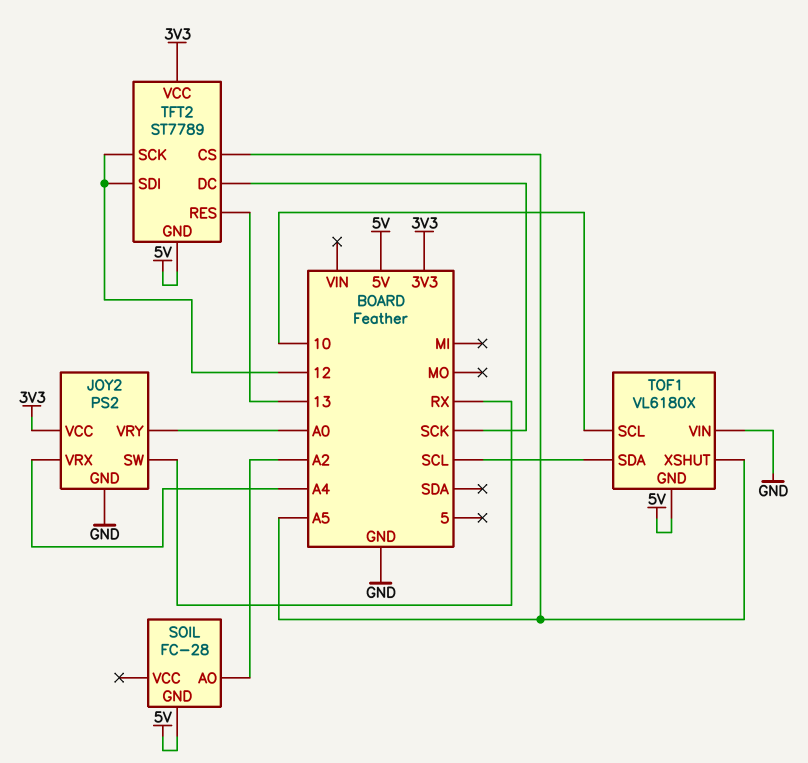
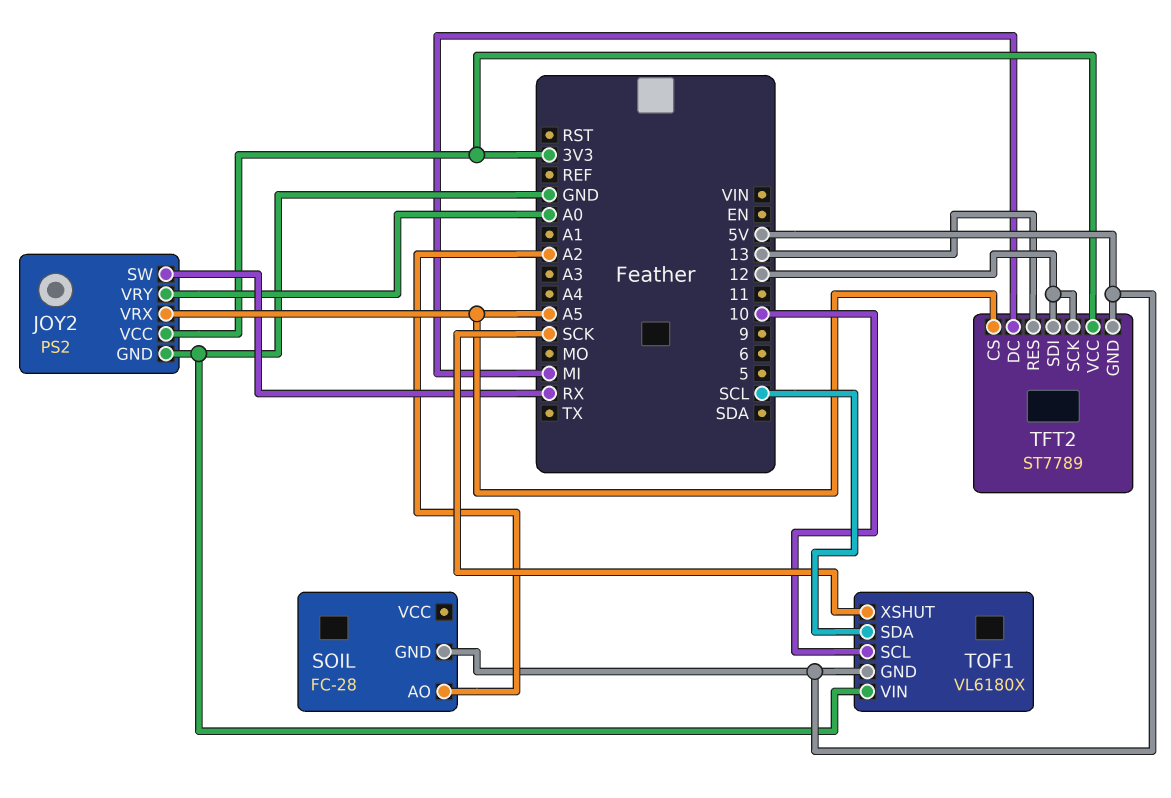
JOY2 pin VRX: A4 -> A5
TFT2 pin DC: SCK -> MI
TOF1 pin XSHUT: A5 -> SCK

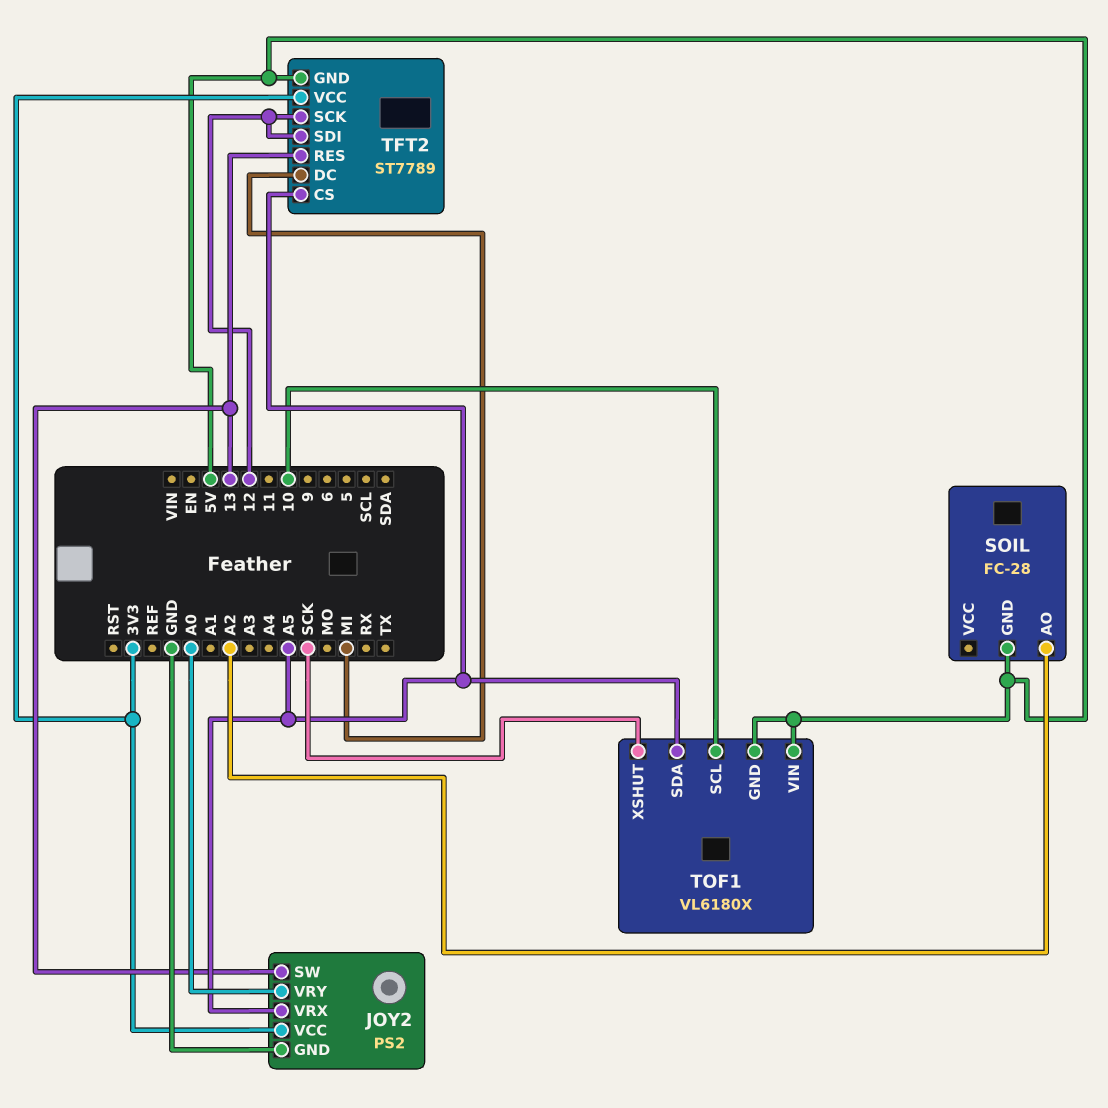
JOY2 pin SW: RX -> 13
TOF1 pin SDA: SCL -> A5
TOF1 pin VIN: GND -> 5V

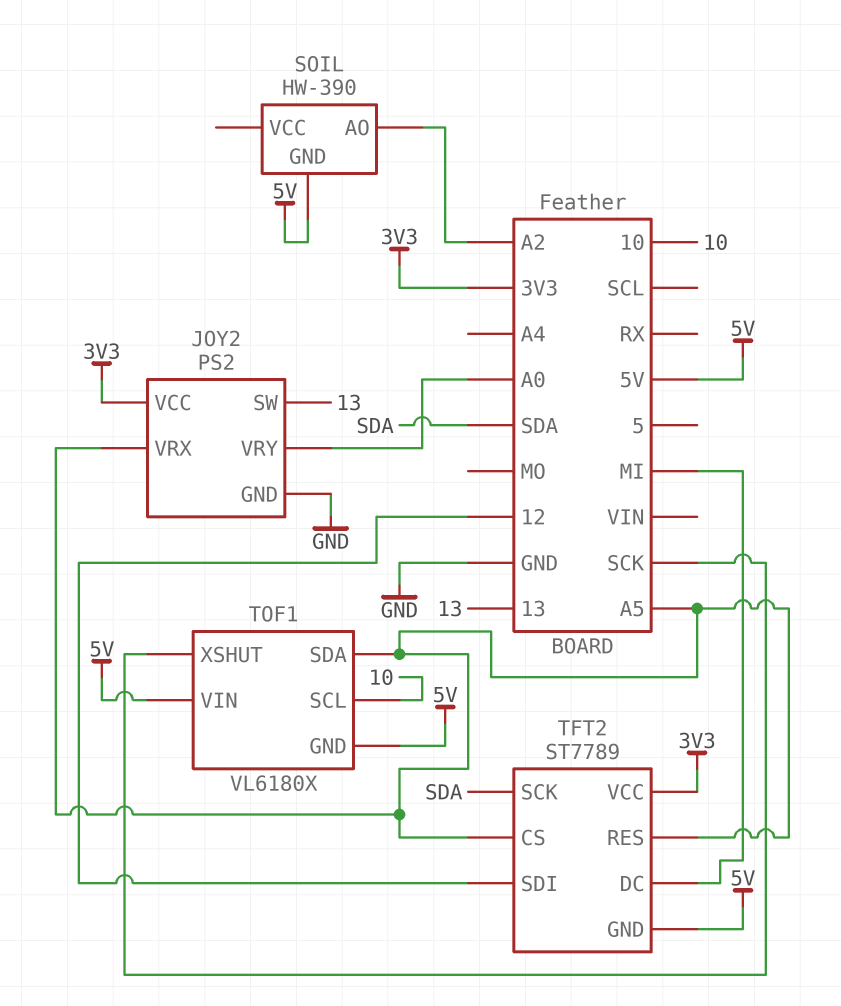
SOIL: FC-28 -> HW-390
TFT2 pin RES: 13 -> A5
TFT2 pin SCK: 12 -> SDA

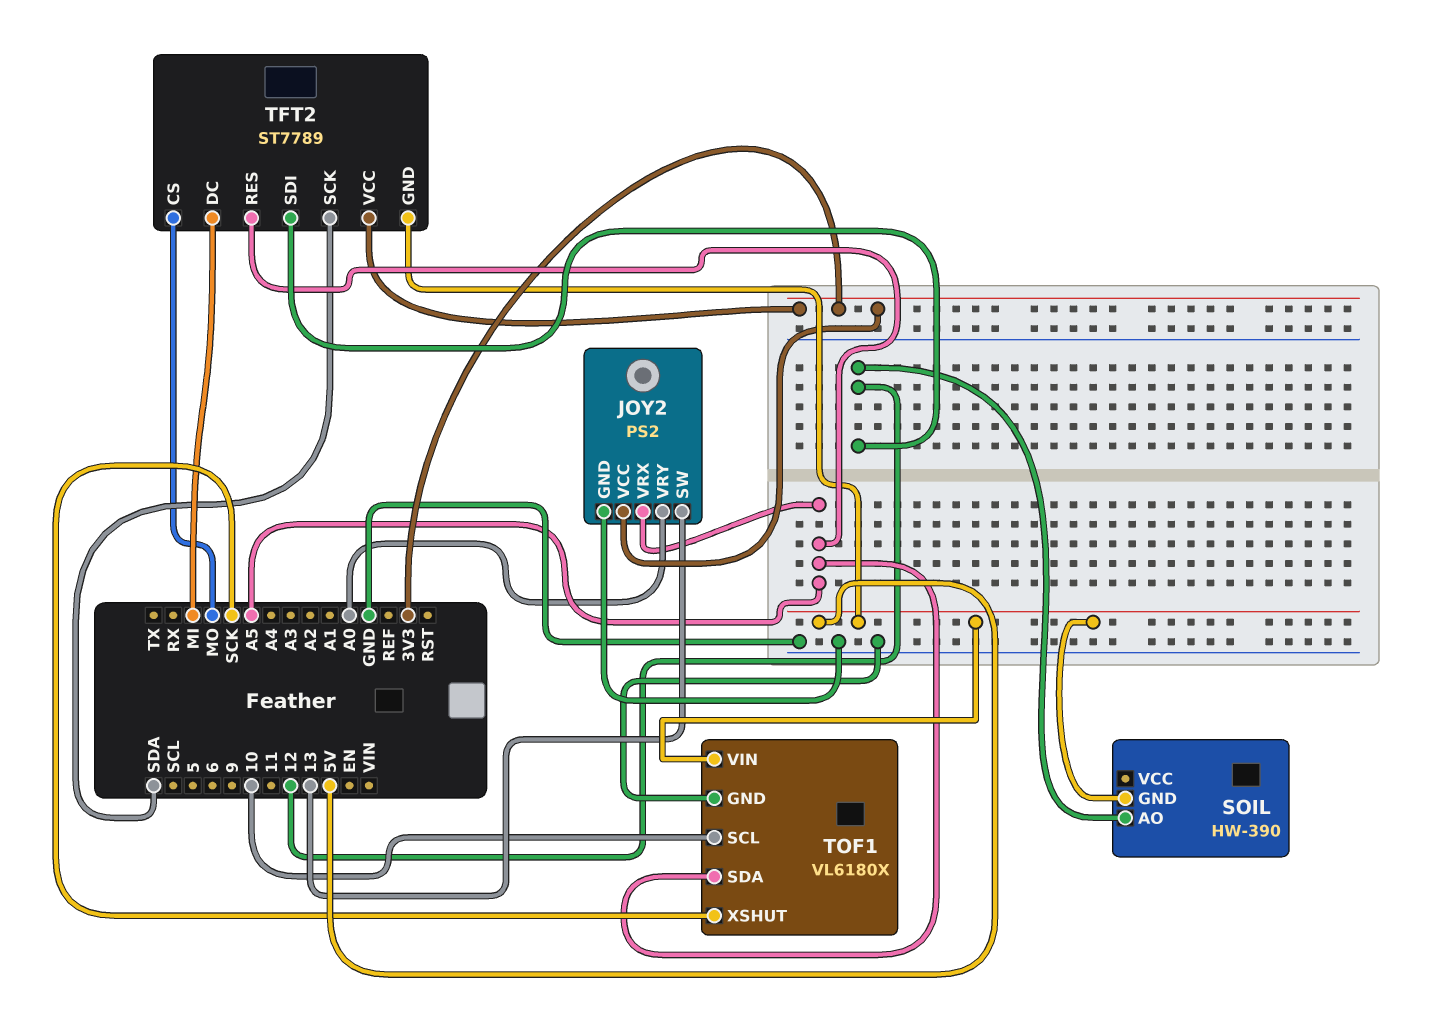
SOIL pin AO: A2 -> 12
TFT2 pin CS: A5 -> MO
TOF1 pin GND: 5V -> GND

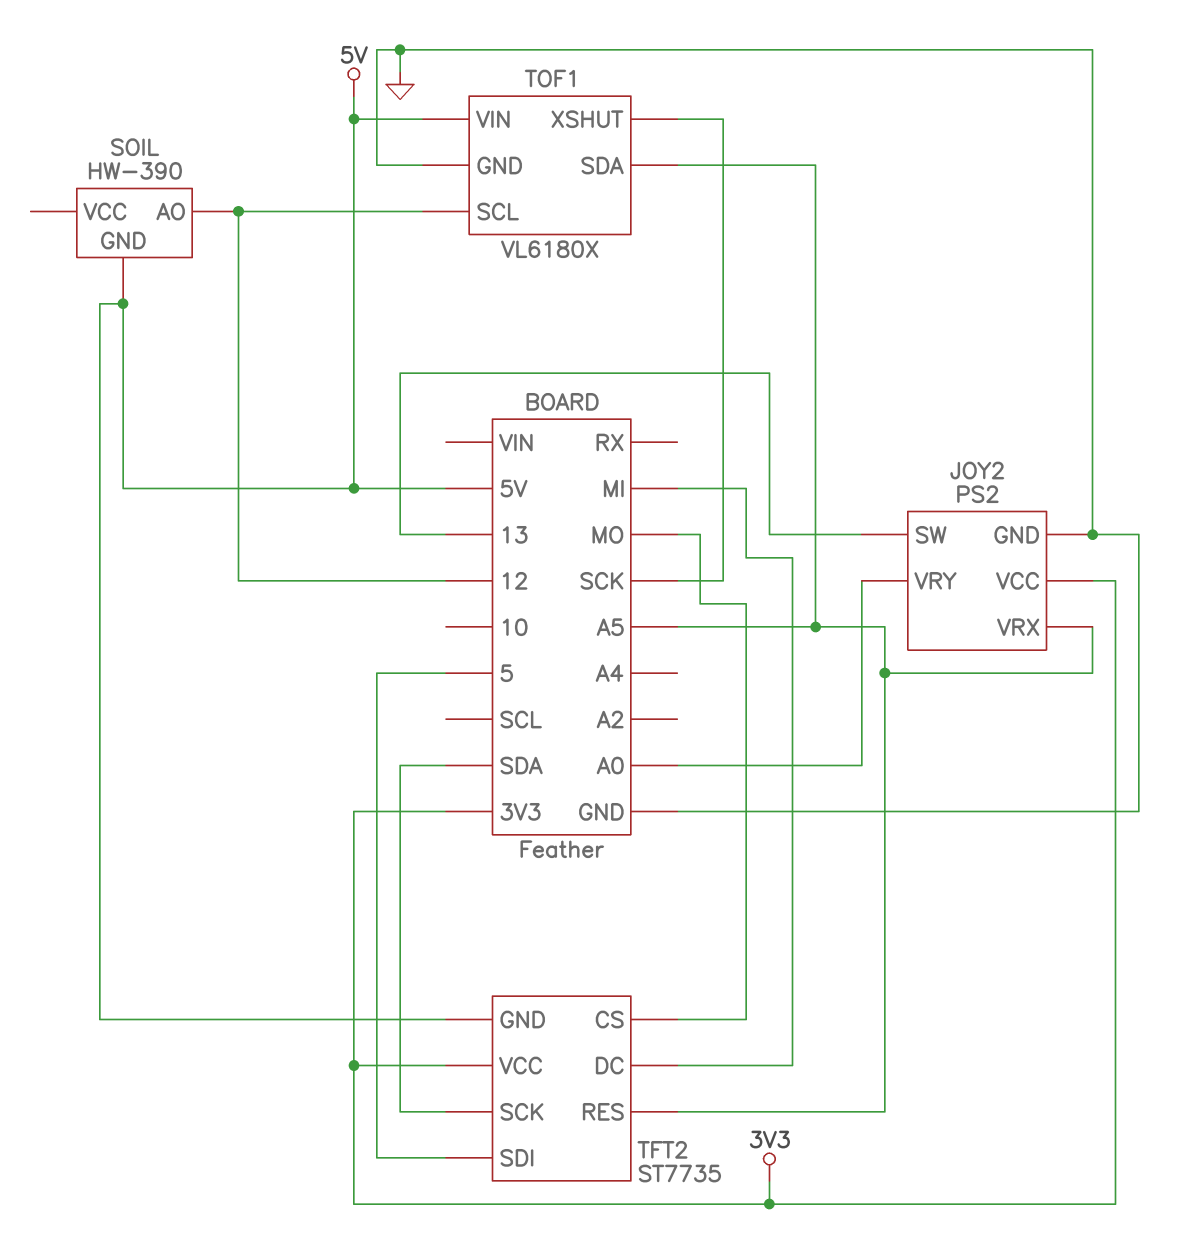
TFT2: ST7789 -> ST7735
TFT2 pin SDI: 12 -> 5
TOF1 pin SCL: 10 -> 12

